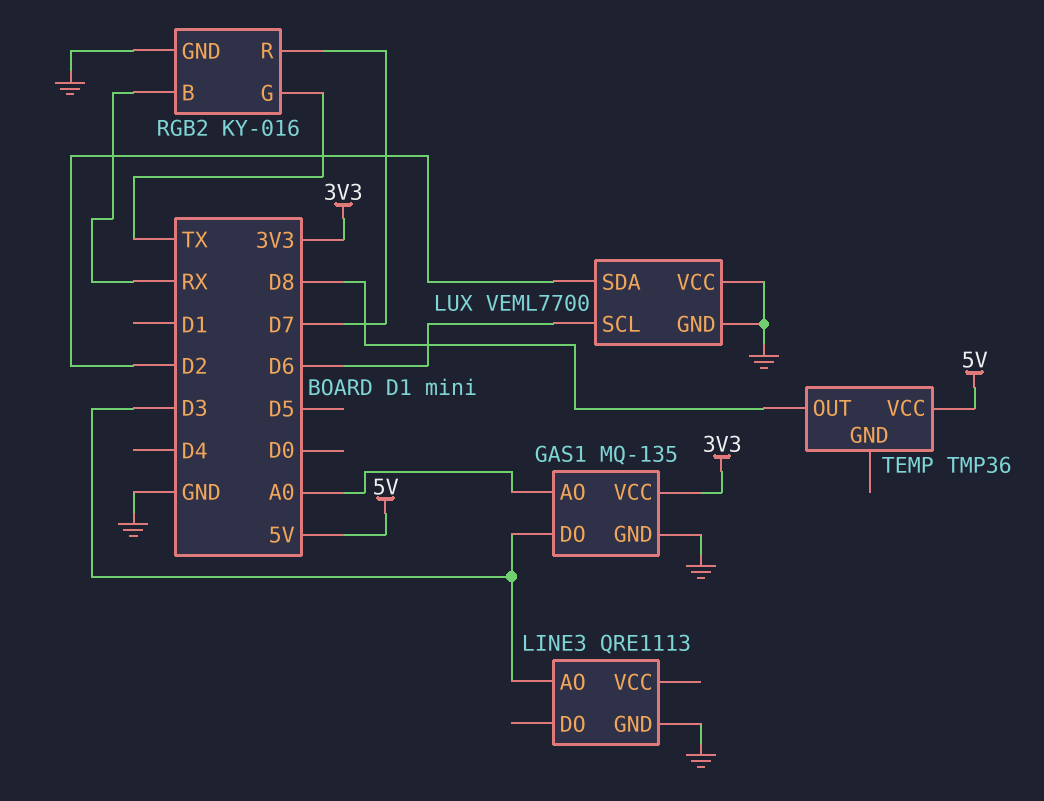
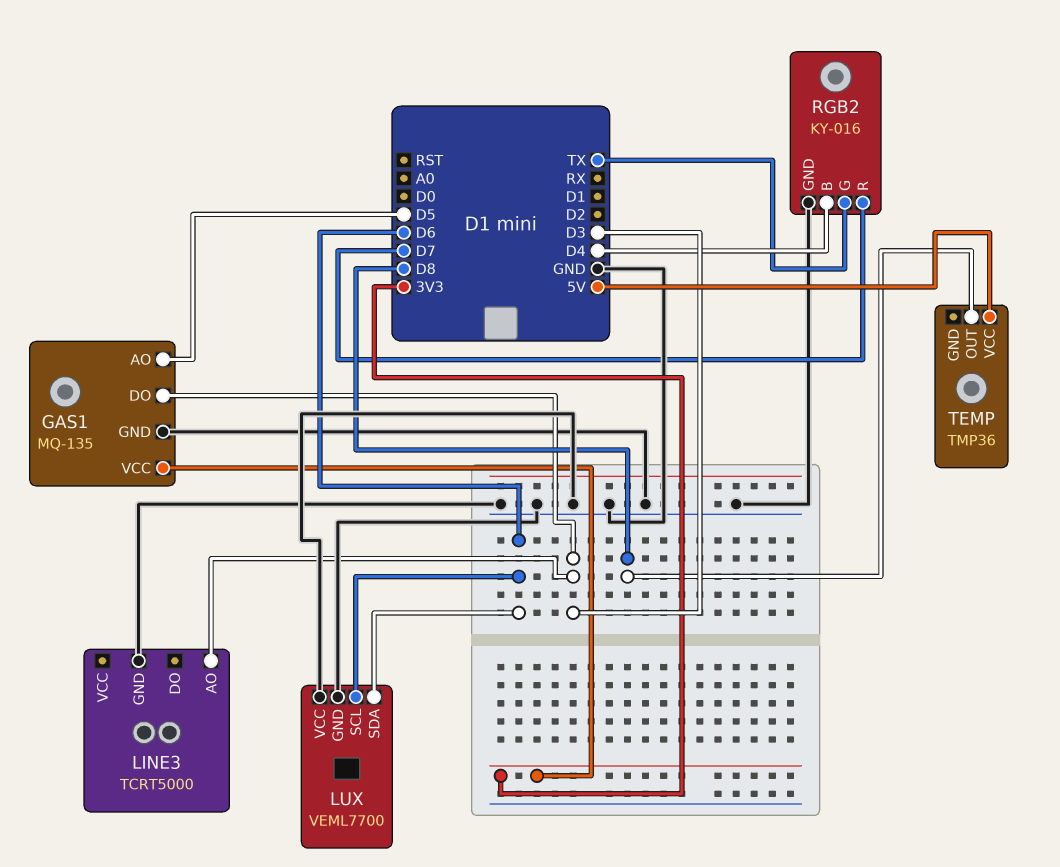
GAS1 pin AO: A0 -> D5
LINE3: QRE1113 -> TCRT5000
LUX pin SDA: D2 -> D6
RGB2 pin B: RX -> D4

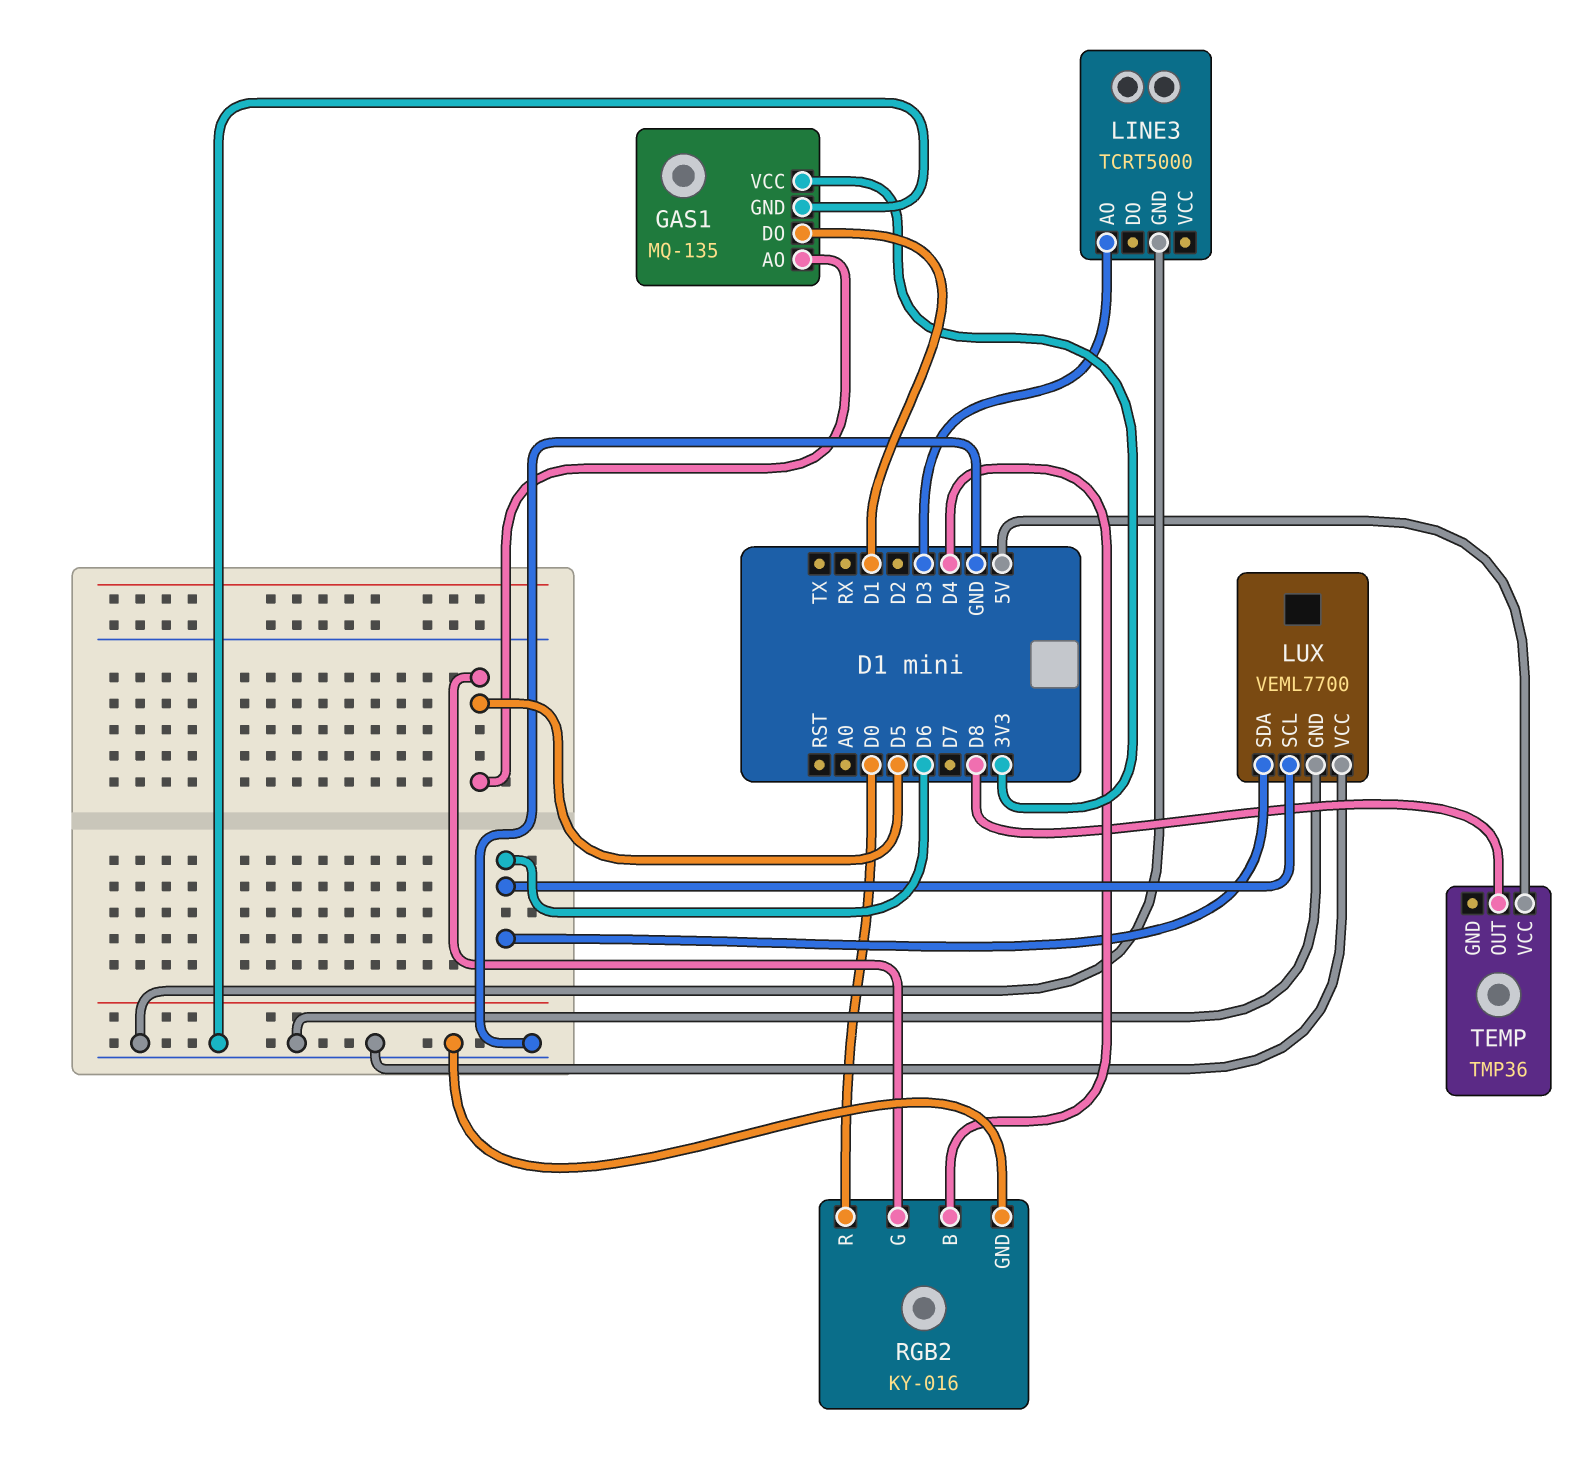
GAS1 pin DO: D3 -> D1
RGB2 pin G: TX -> D5
RGB2 pin R: D7 -> D0

